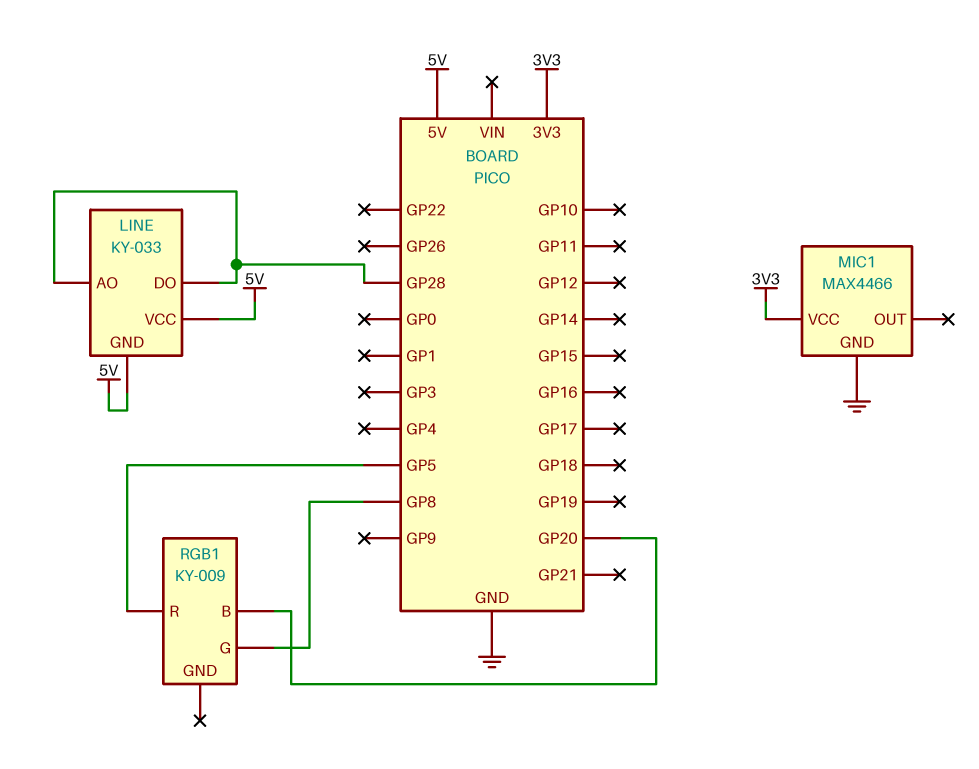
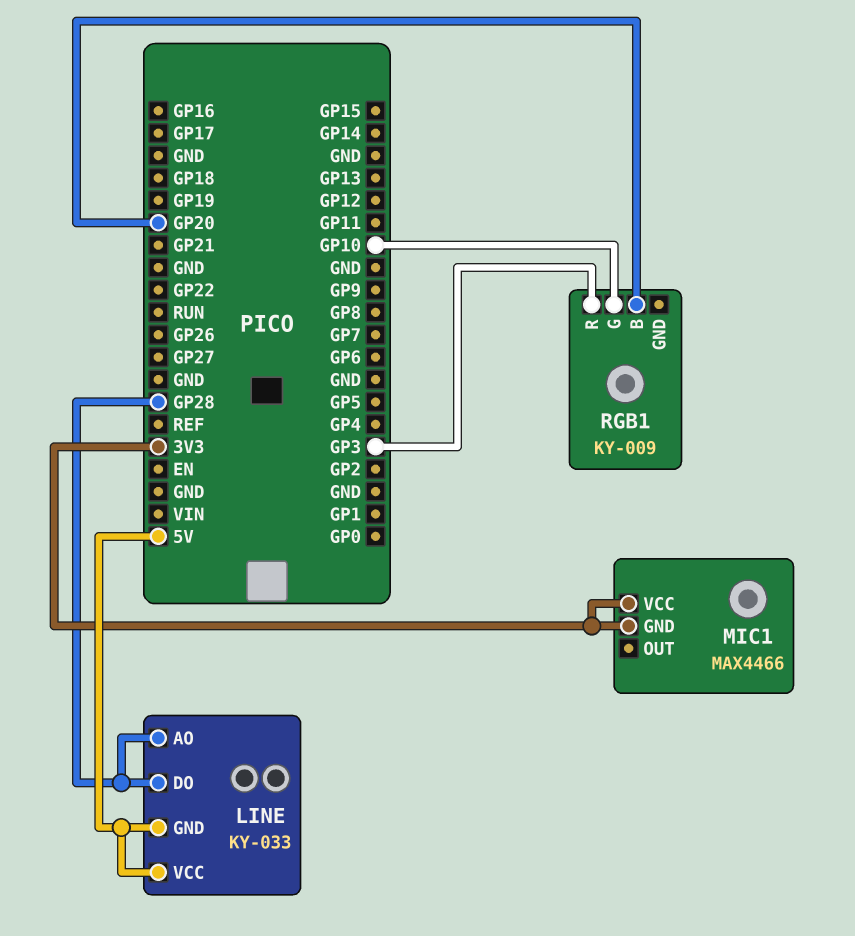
MIC1 pin GND: GND -> 3V3
RGB1 pin G: GP8 -> GP10
RGB1 pin R: GP5 -> GP3

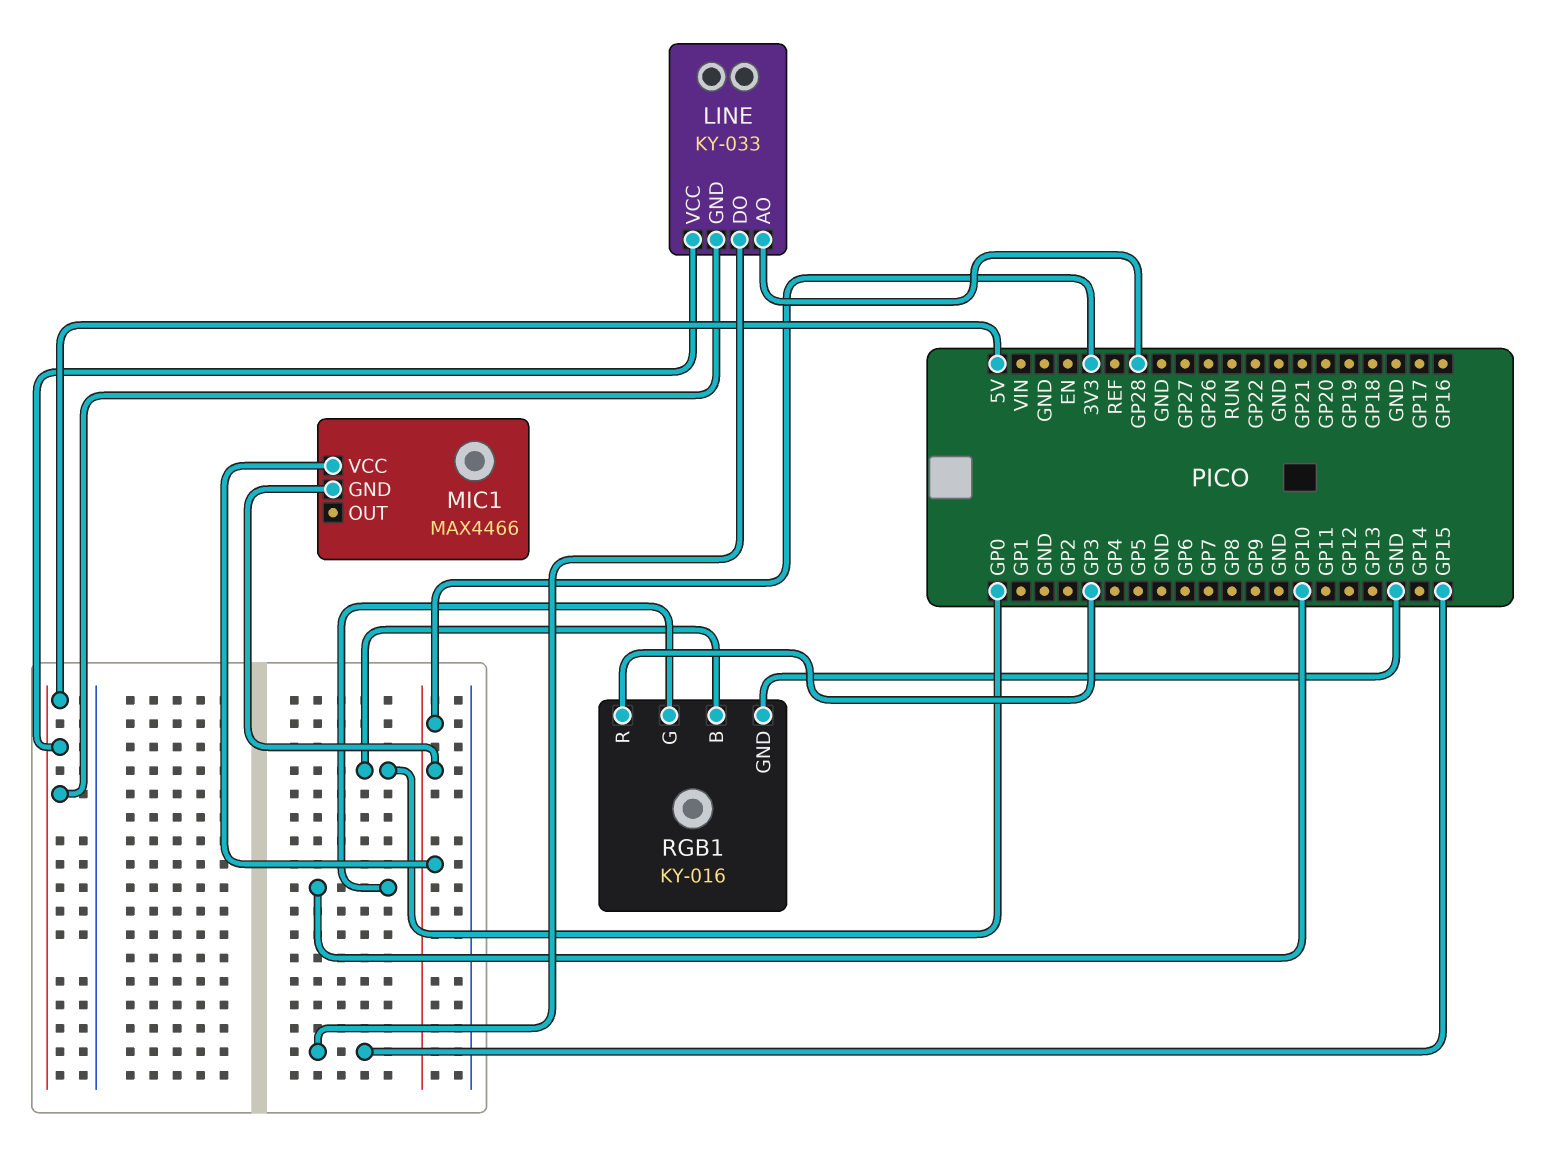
LINE pin DO: GP28 -> GP15
RGB1: KY-009 -> KY-016
RGB1 pin B: GP20 -> GP0
RGB1 pin GND: none -> GND

